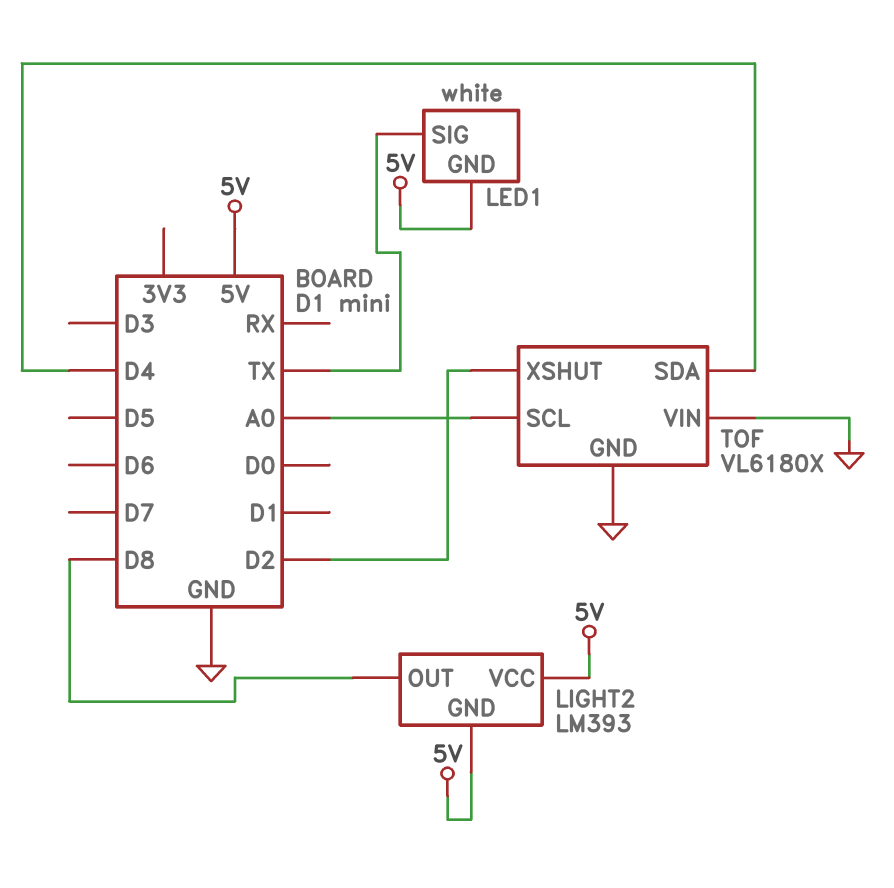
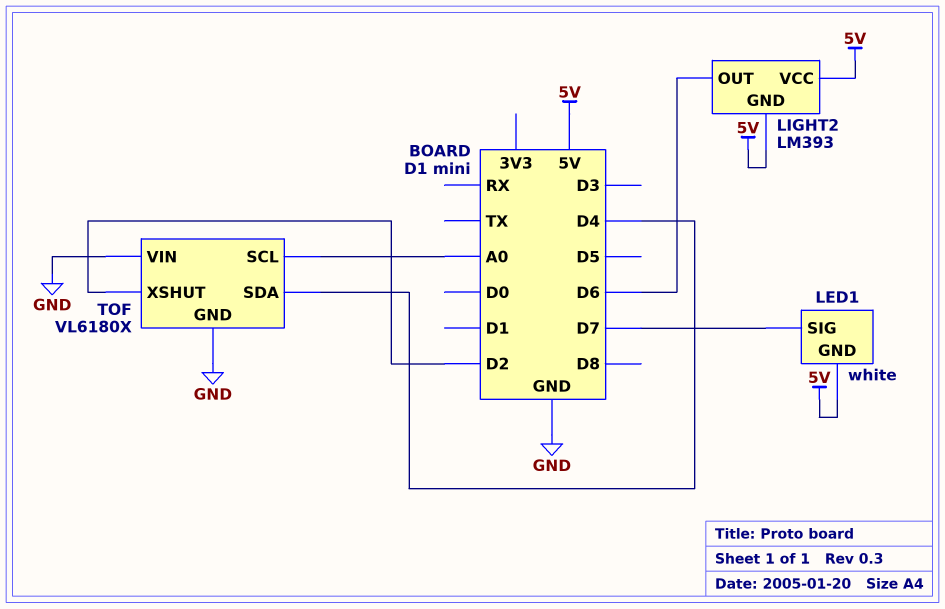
LED1 pin SIG: TX -> D7
LIGHT2 pin OUT: D8 -> D6

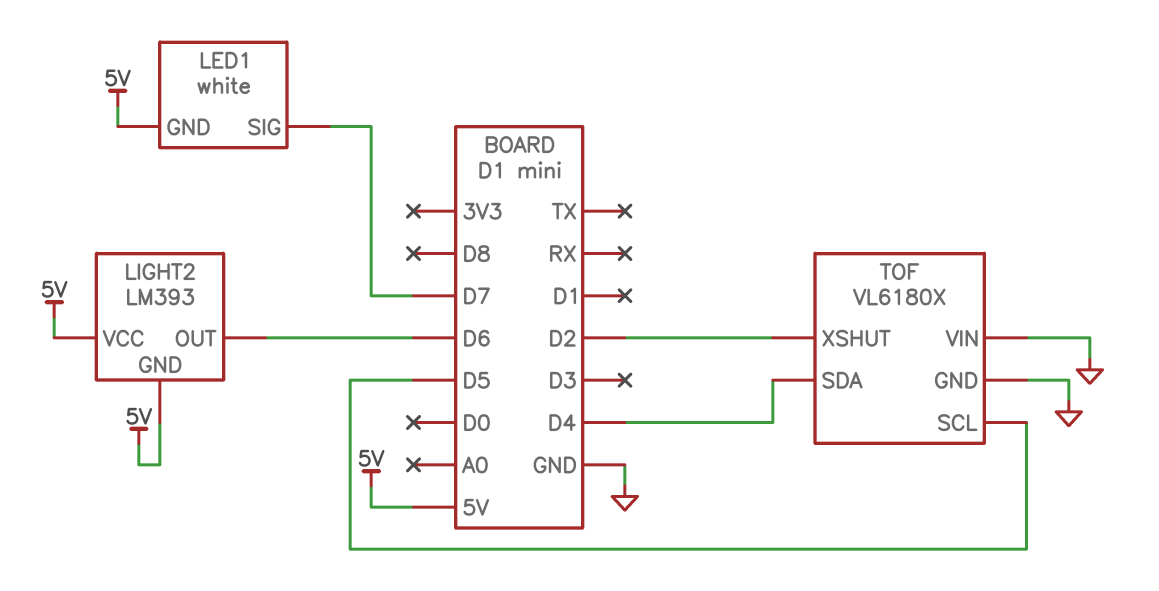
TOF pin SCL: A0 -> D5

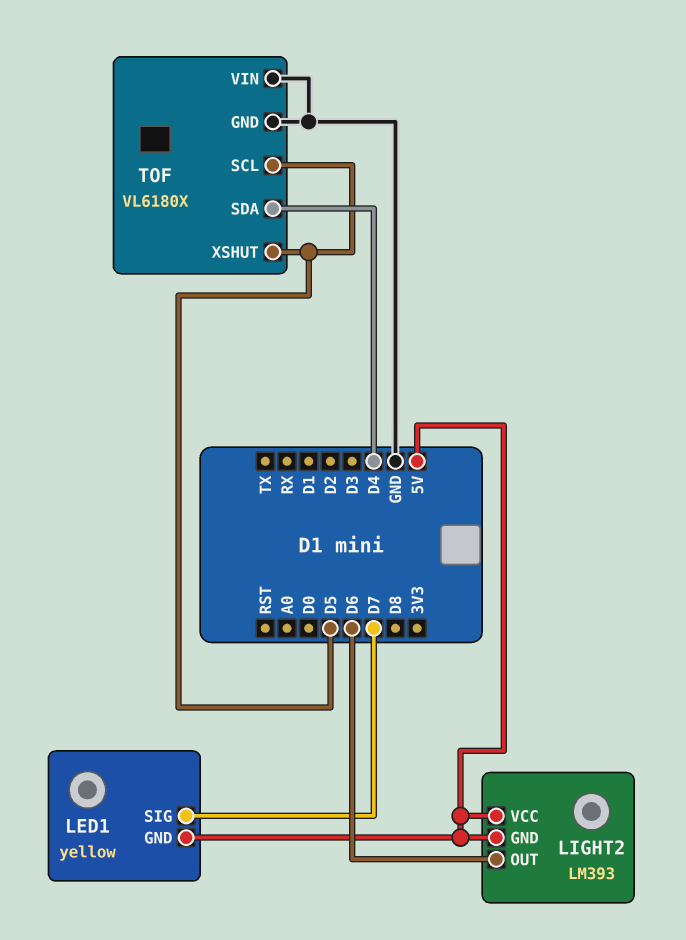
LED1: white -> yellow
TOF pin XSHUT: D2 -> D5

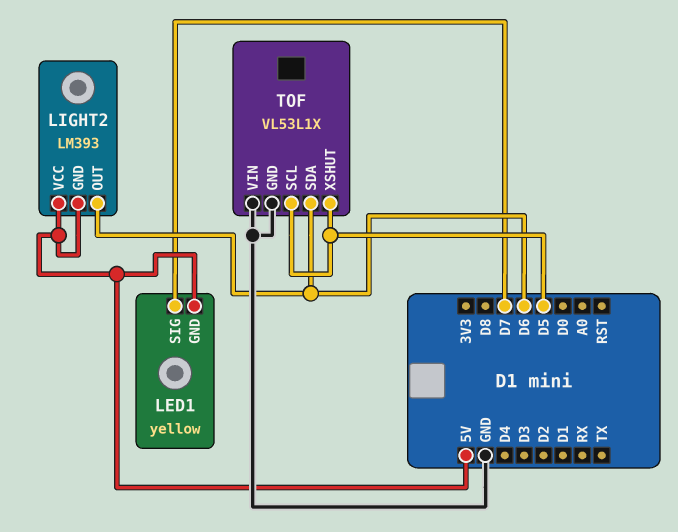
TOF: VL6180X -> VL53L1X
TOF pin SDA: D4 -> D6

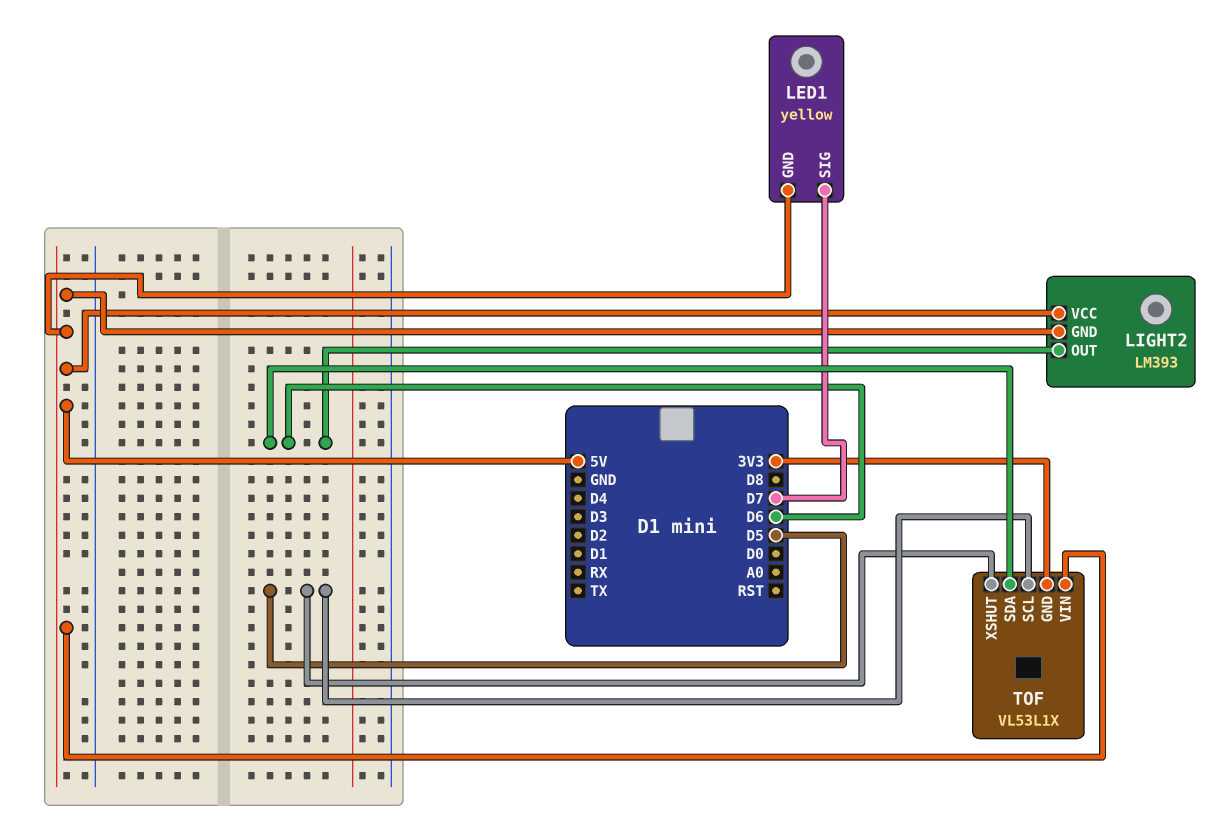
TOF pin GND: GND -> 3V3
TOF pin VIN: GND -> 5V

